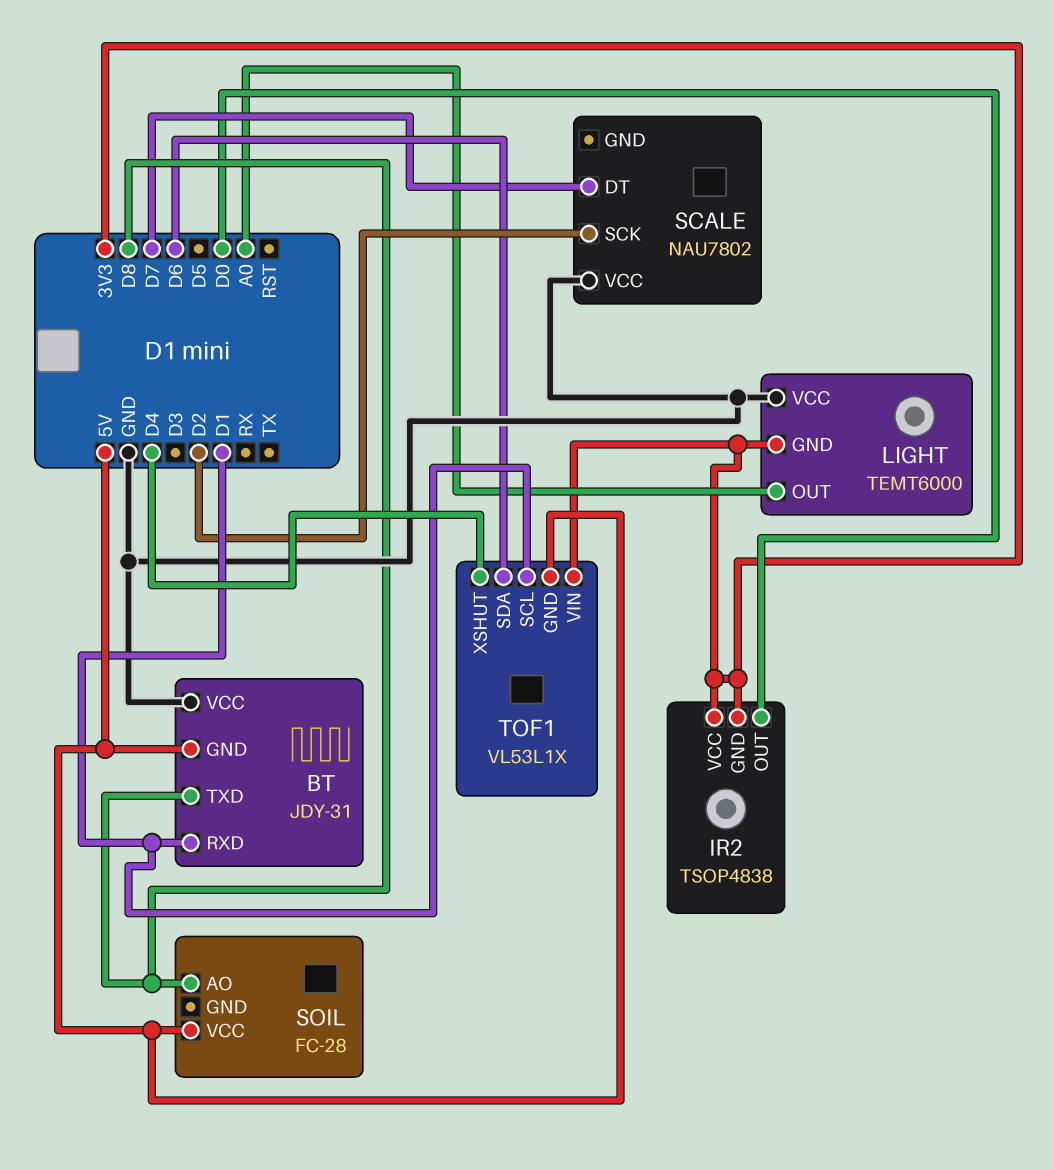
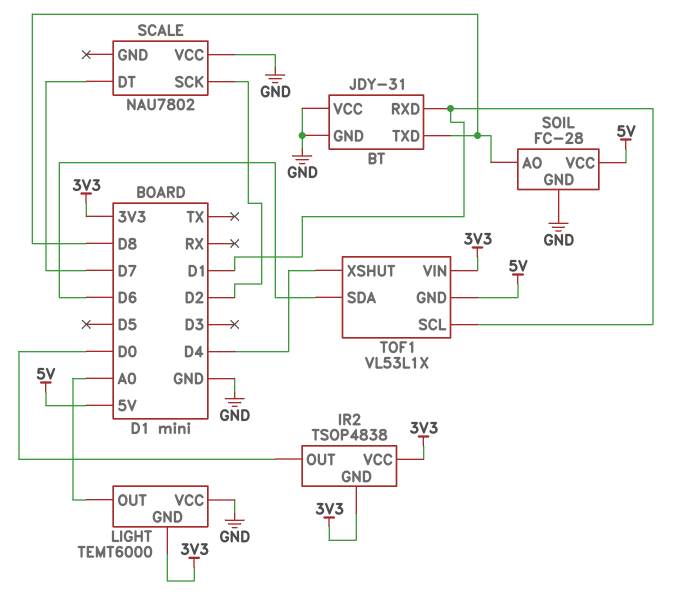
BT pin GND: 5V -> GND
SOIL pin GND: none -> GND

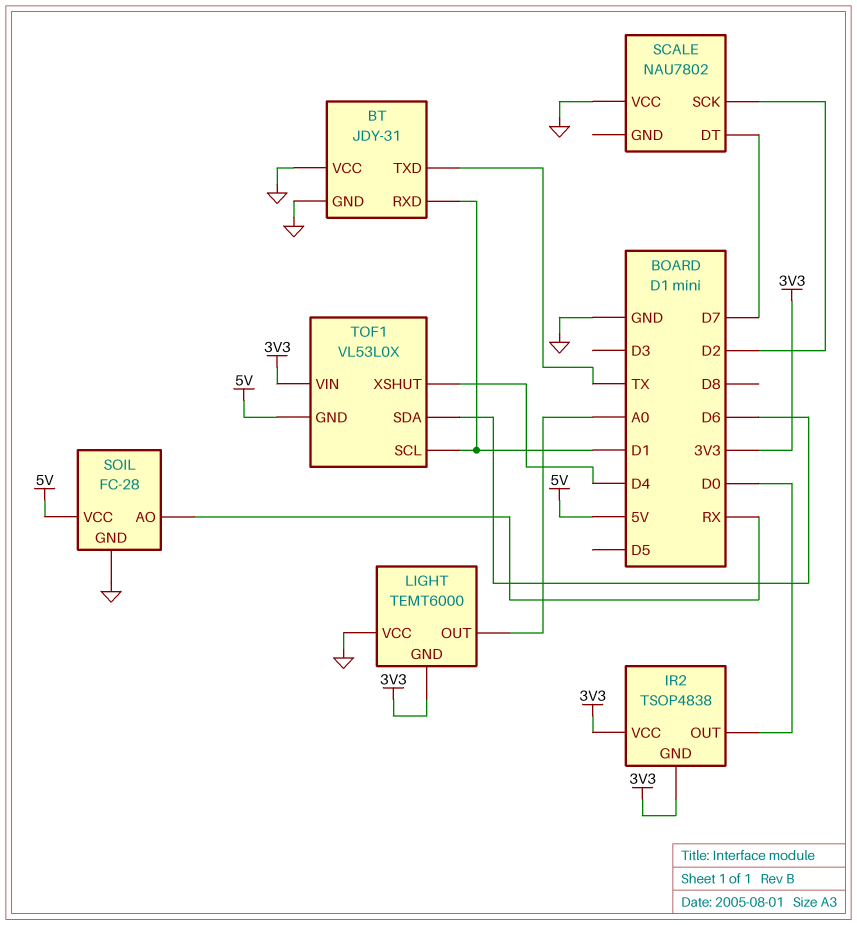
BT pin TXD: D8 -> TX
SOIL pin AO: D8 -> RX
TOF1: VL53L1X -> VL53L0X

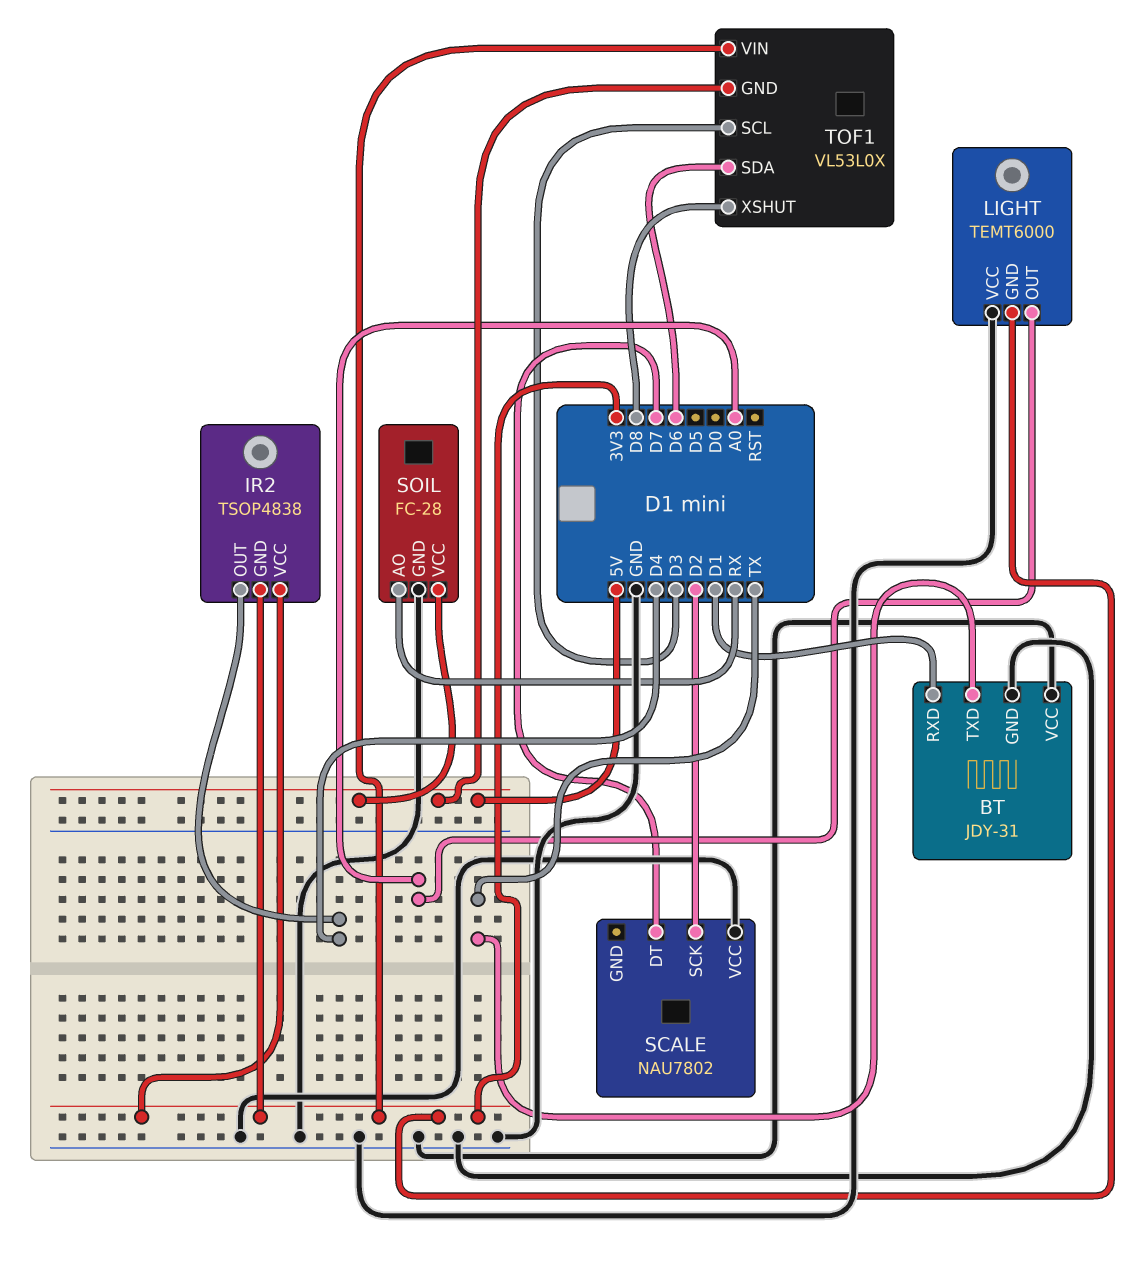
IR2 pin OUT: D0 -> D4
TOF1 pin SCL: D1 -> D3
TOF1 pin XSHUT: D4 -> D8

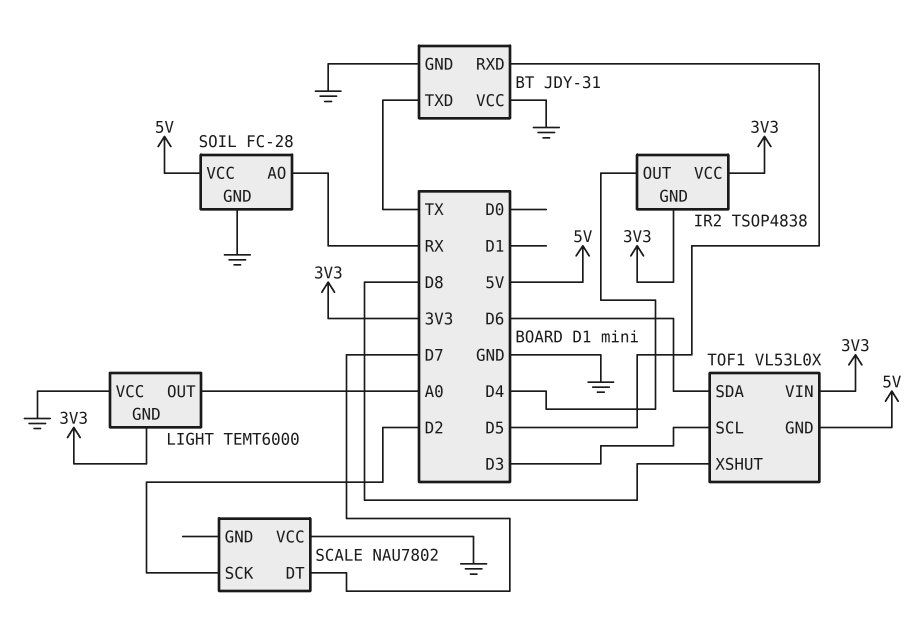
BT pin RXD: D1 -> D5

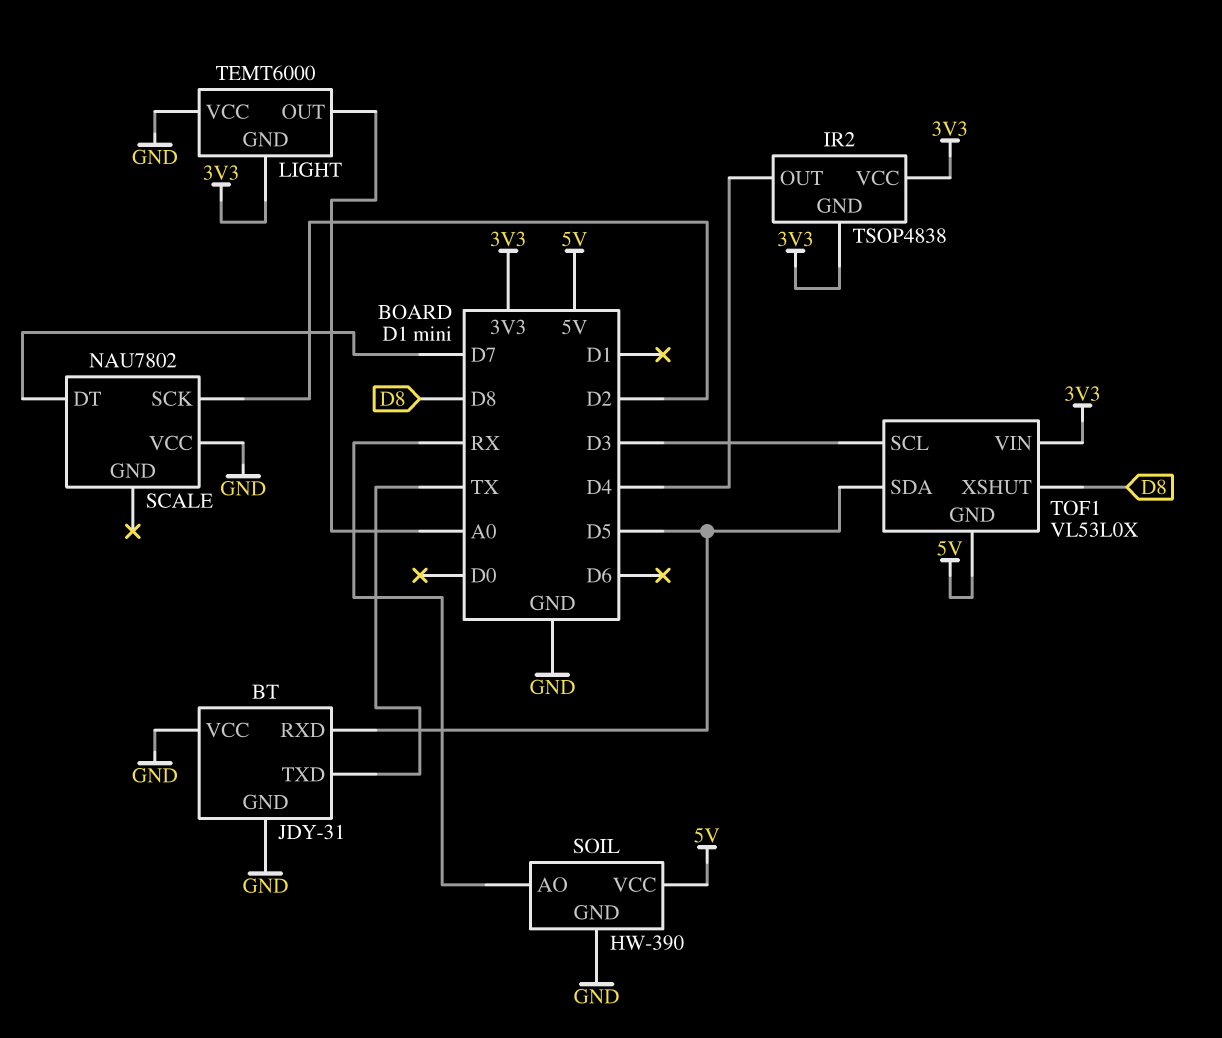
SOIL: FC-28 -> HW-390
TOF1 pin SDA: D6 -> D5

